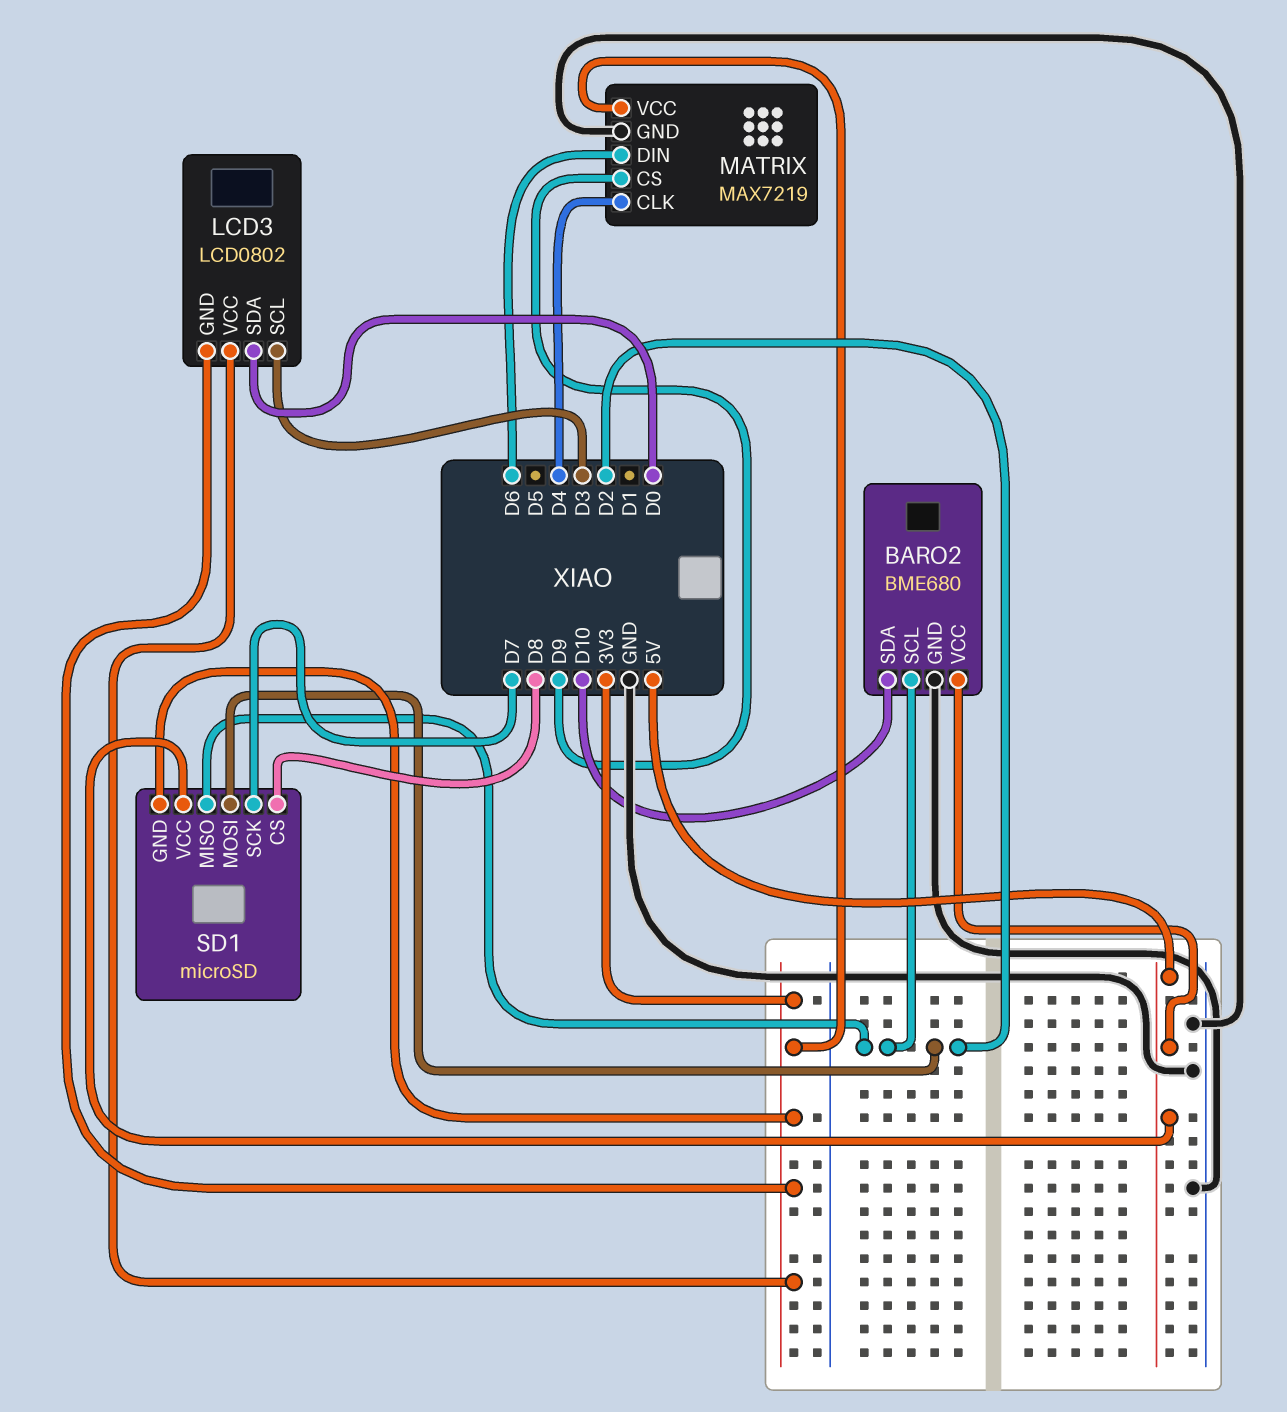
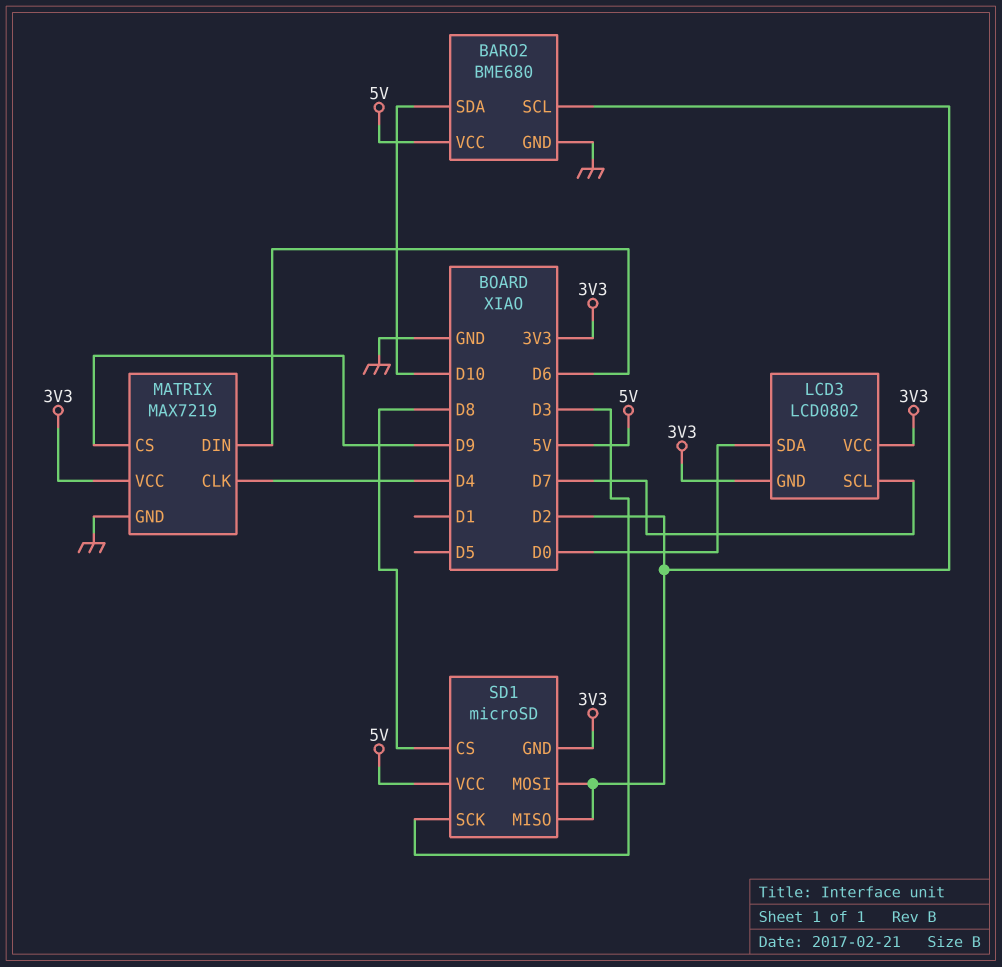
LCD3 pin SCL: D3 -> D7
SD1 pin SCK: D7 -> D3

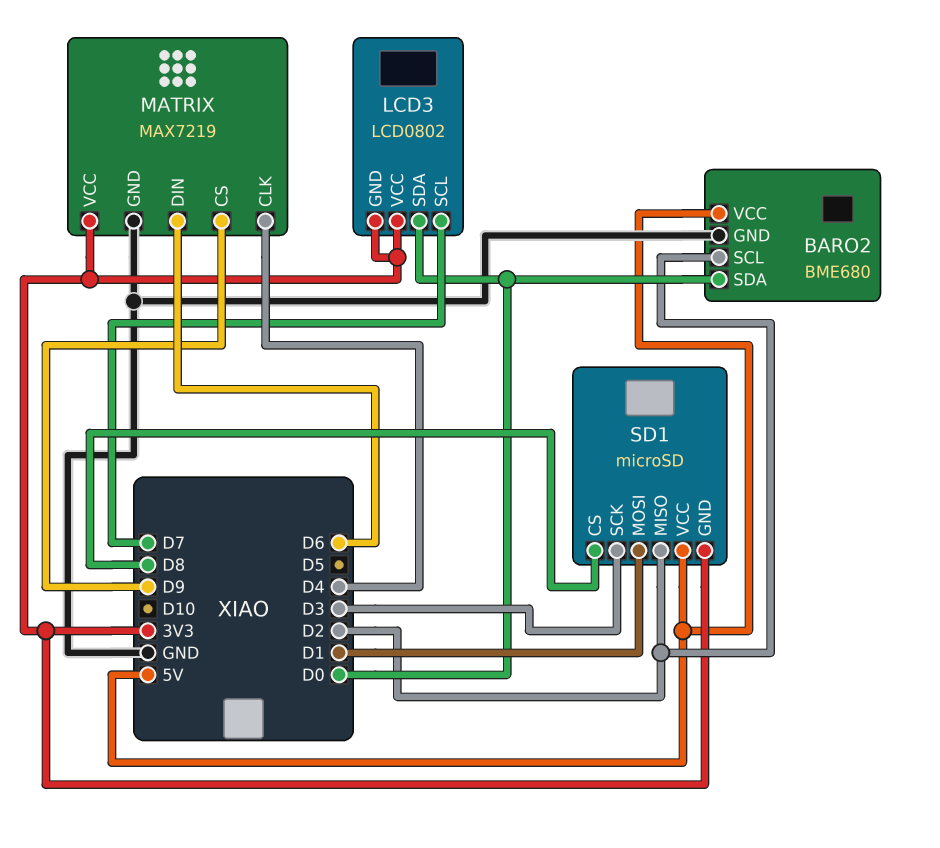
BARO2 pin SDA: D10 -> D0
SD1 pin MOSI: D2 -> D1

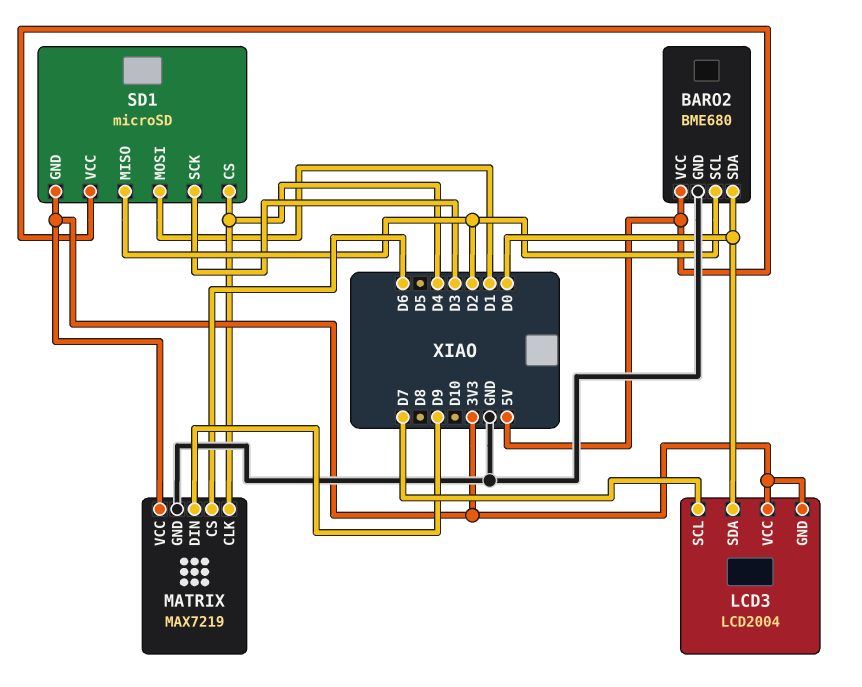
LCD3: LCD0802 -> LCD2004
MATRIX pin CS: D9 -> D6
MATRIX pin DIN: D6 -> D9
SD1 pin CS: D8 -> D4

